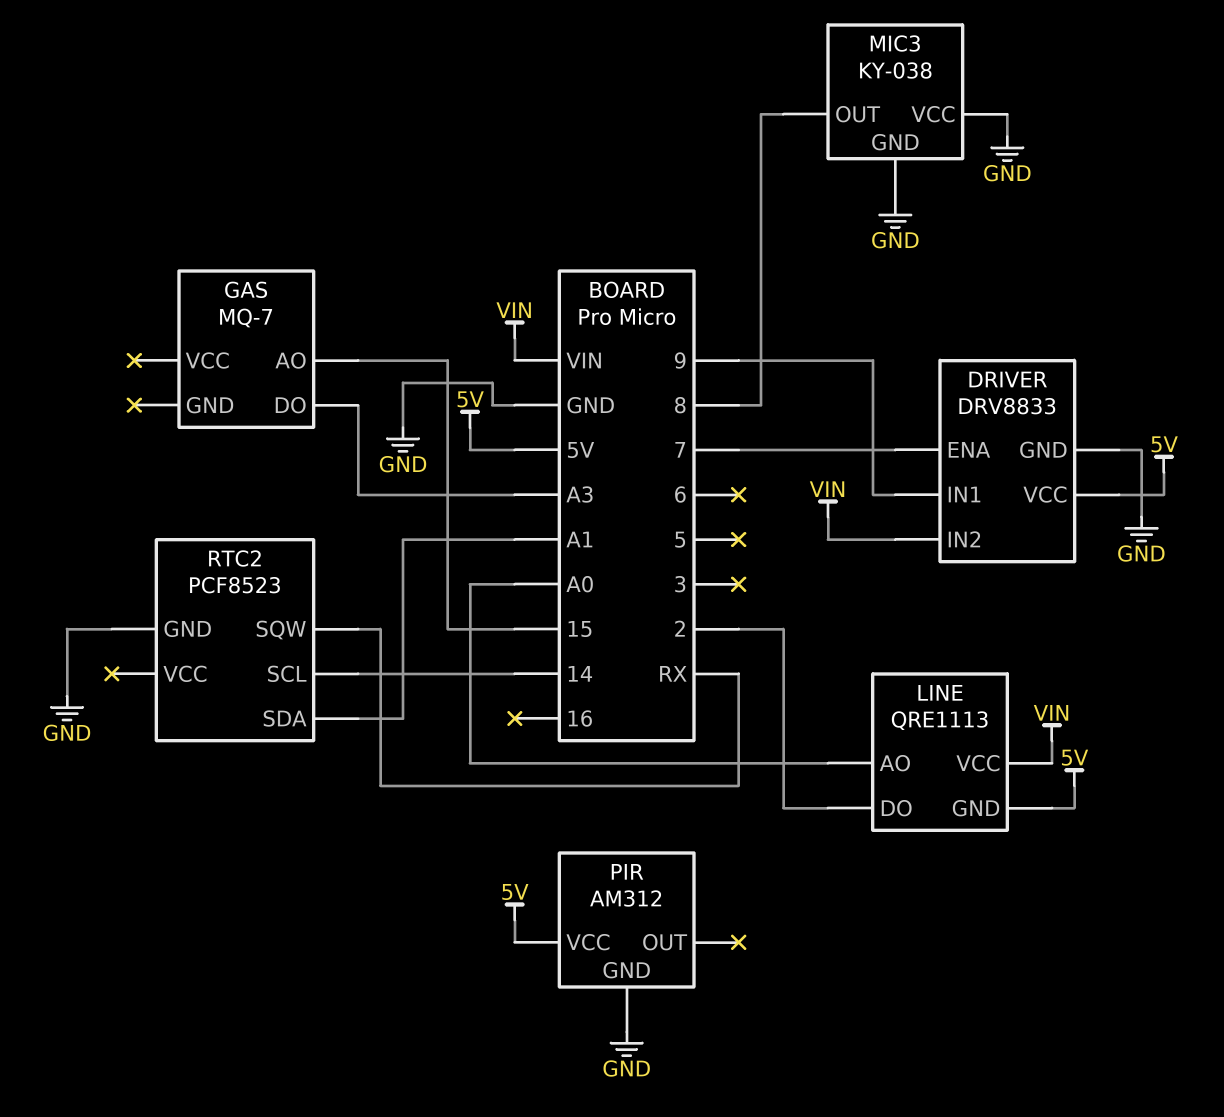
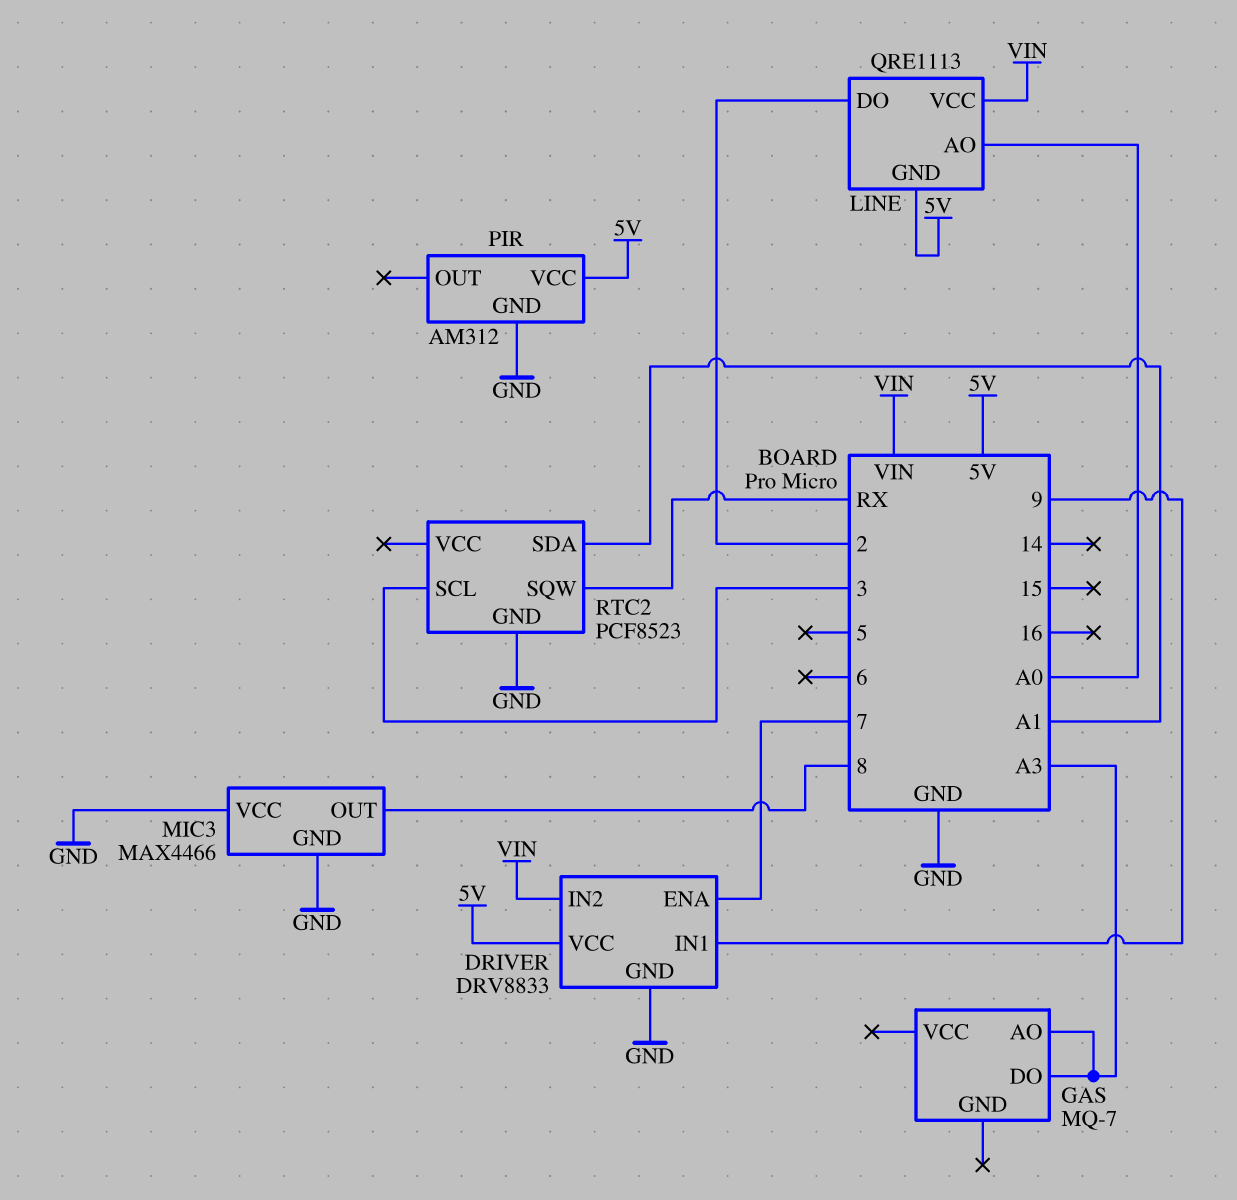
GAS pin AO: 15 -> A3
MIC3: KY-038 -> MAX4466
RTC2 pin SCL: 14 -> 3

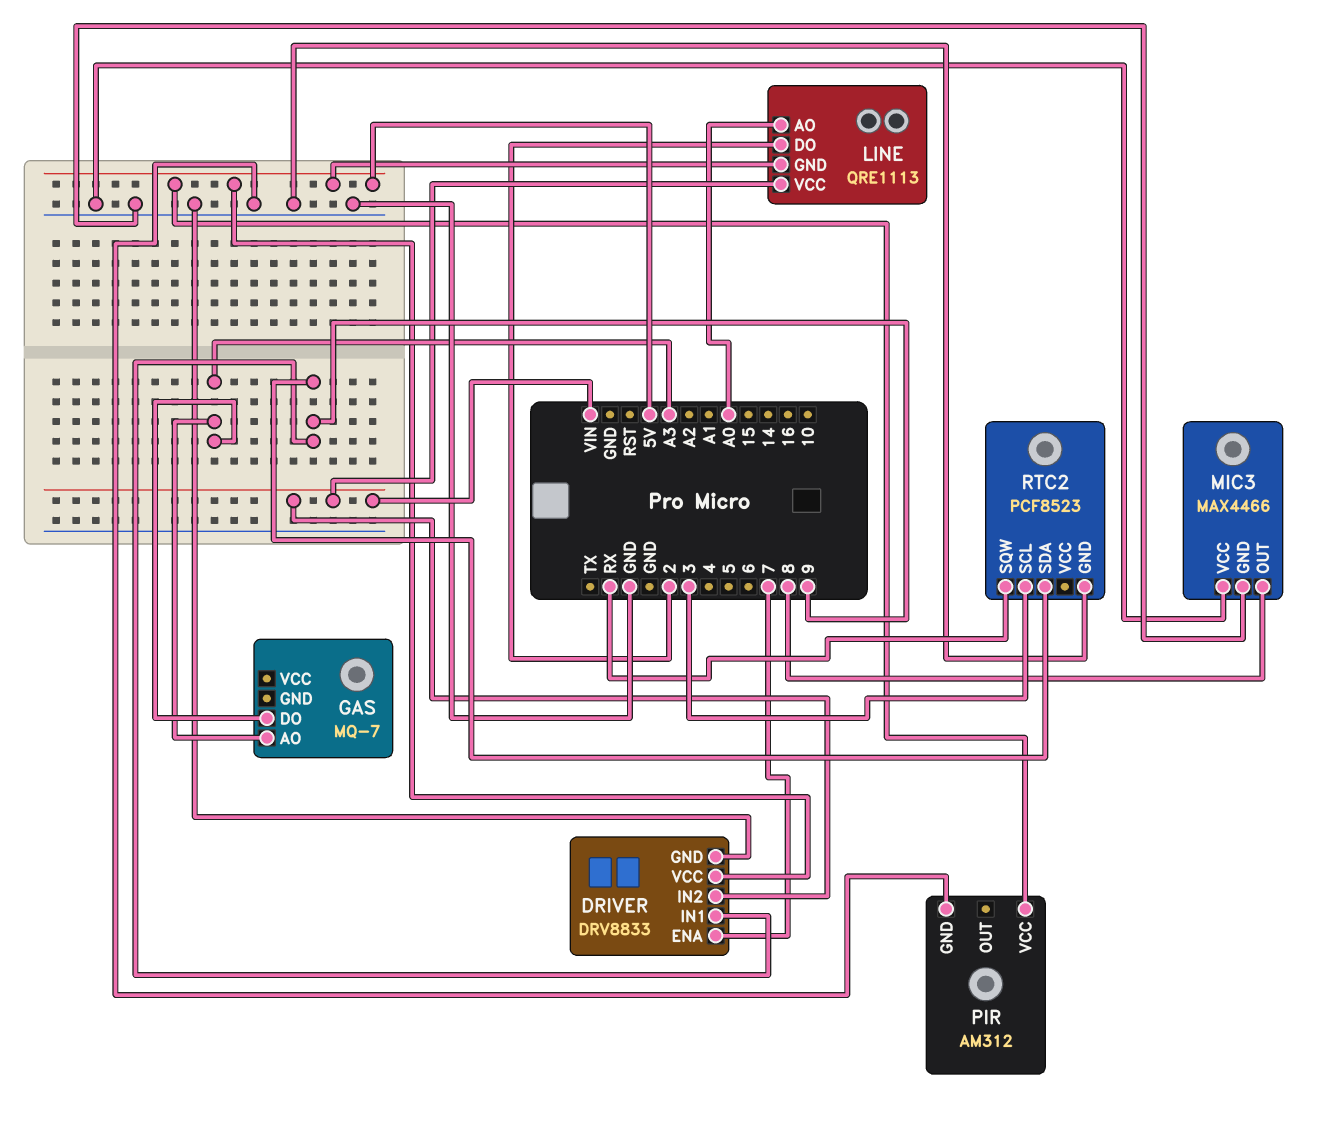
RTC2 pin SDA: A1 -> 9

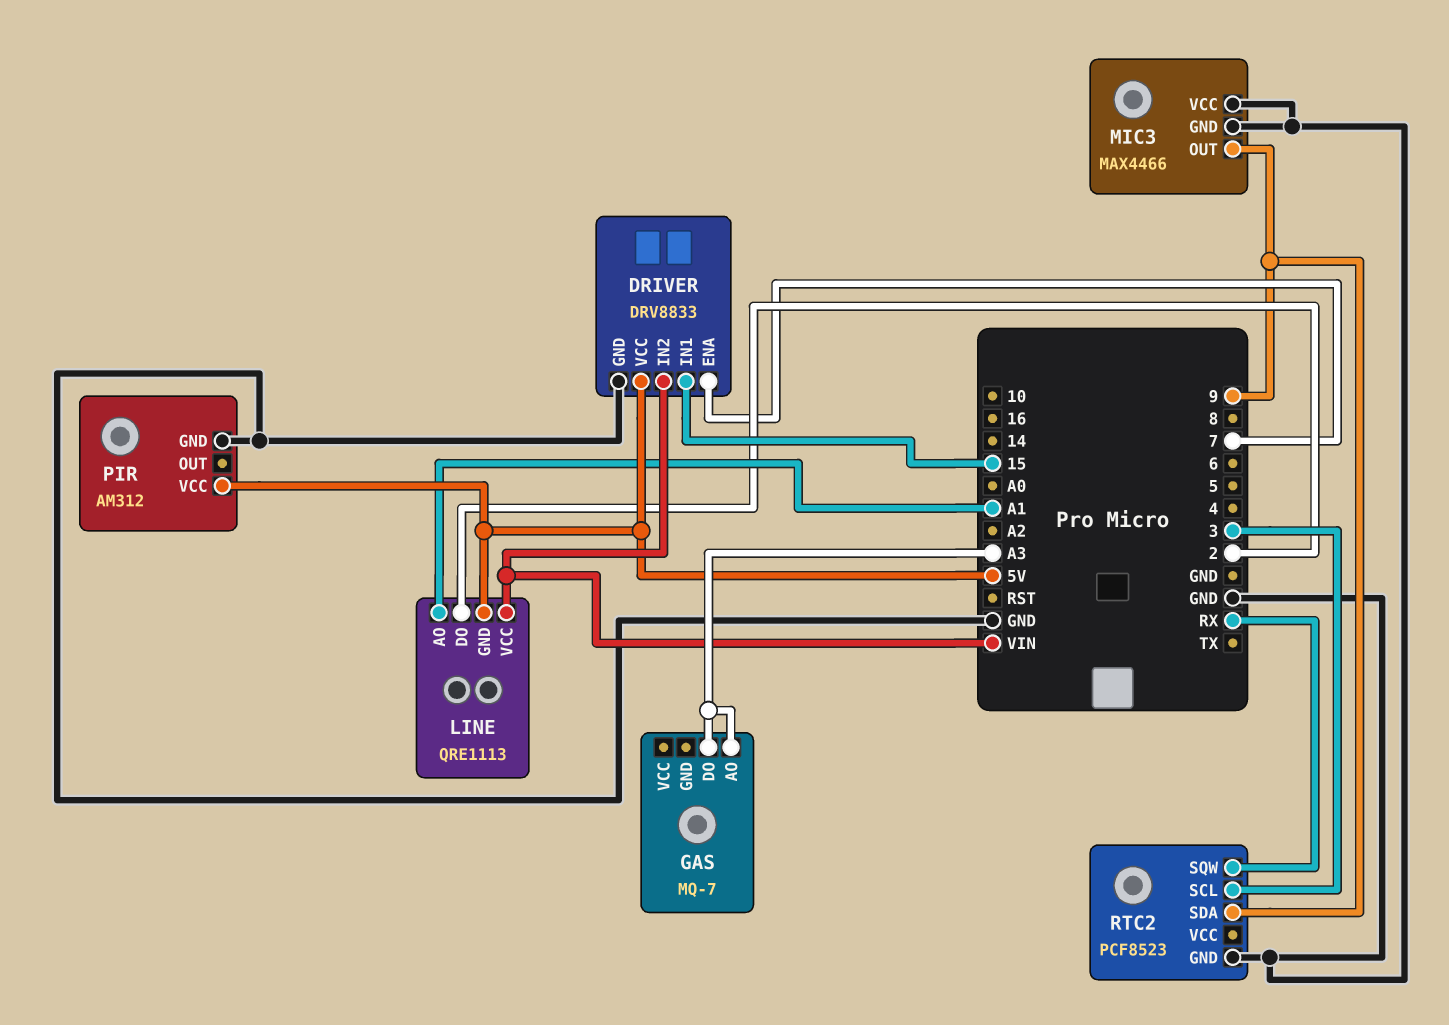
DRIVER pin IN1: 9 -> 15
LINE pin AO: A0 -> A1
MIC3 pin OUT: 8 -> 9

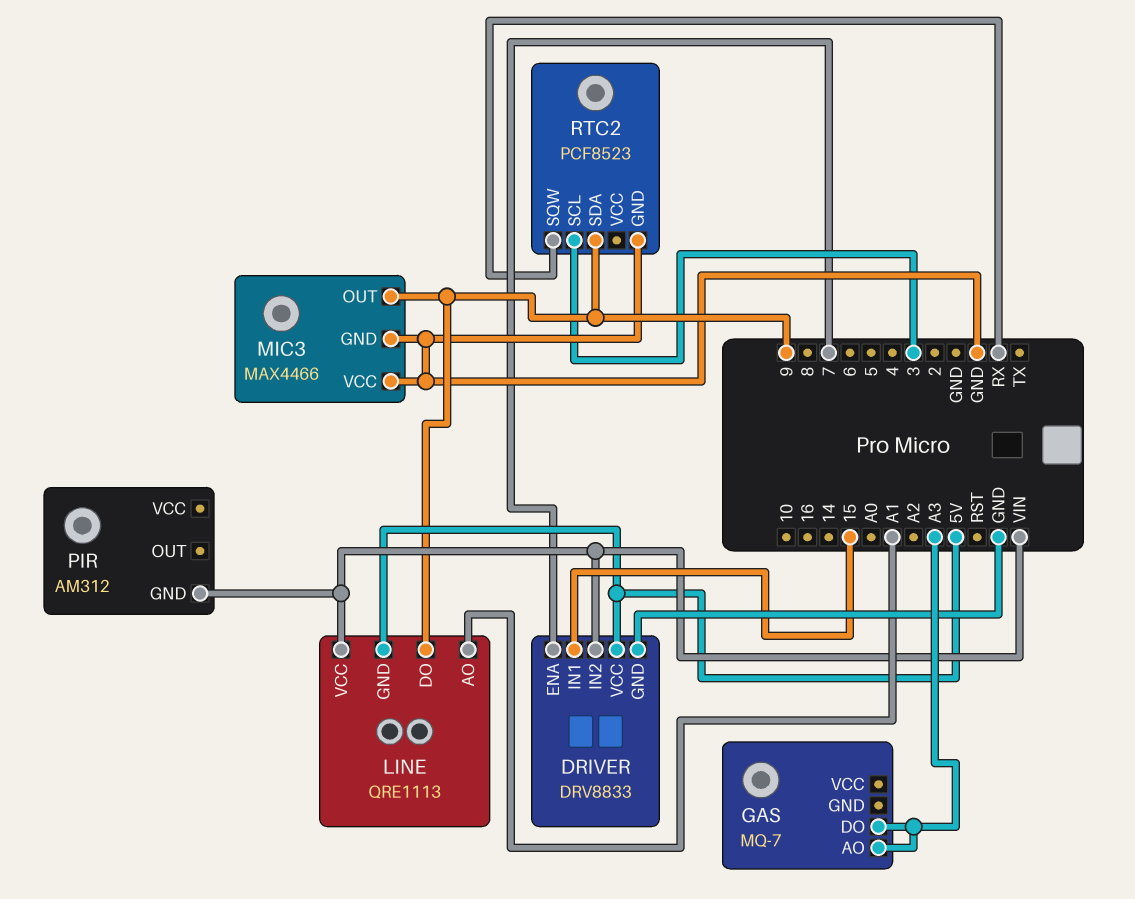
LINE pin DO: 2 -> 9
PIR pin GND: GND -> VIN
PIR pin VCC: 5V -> none

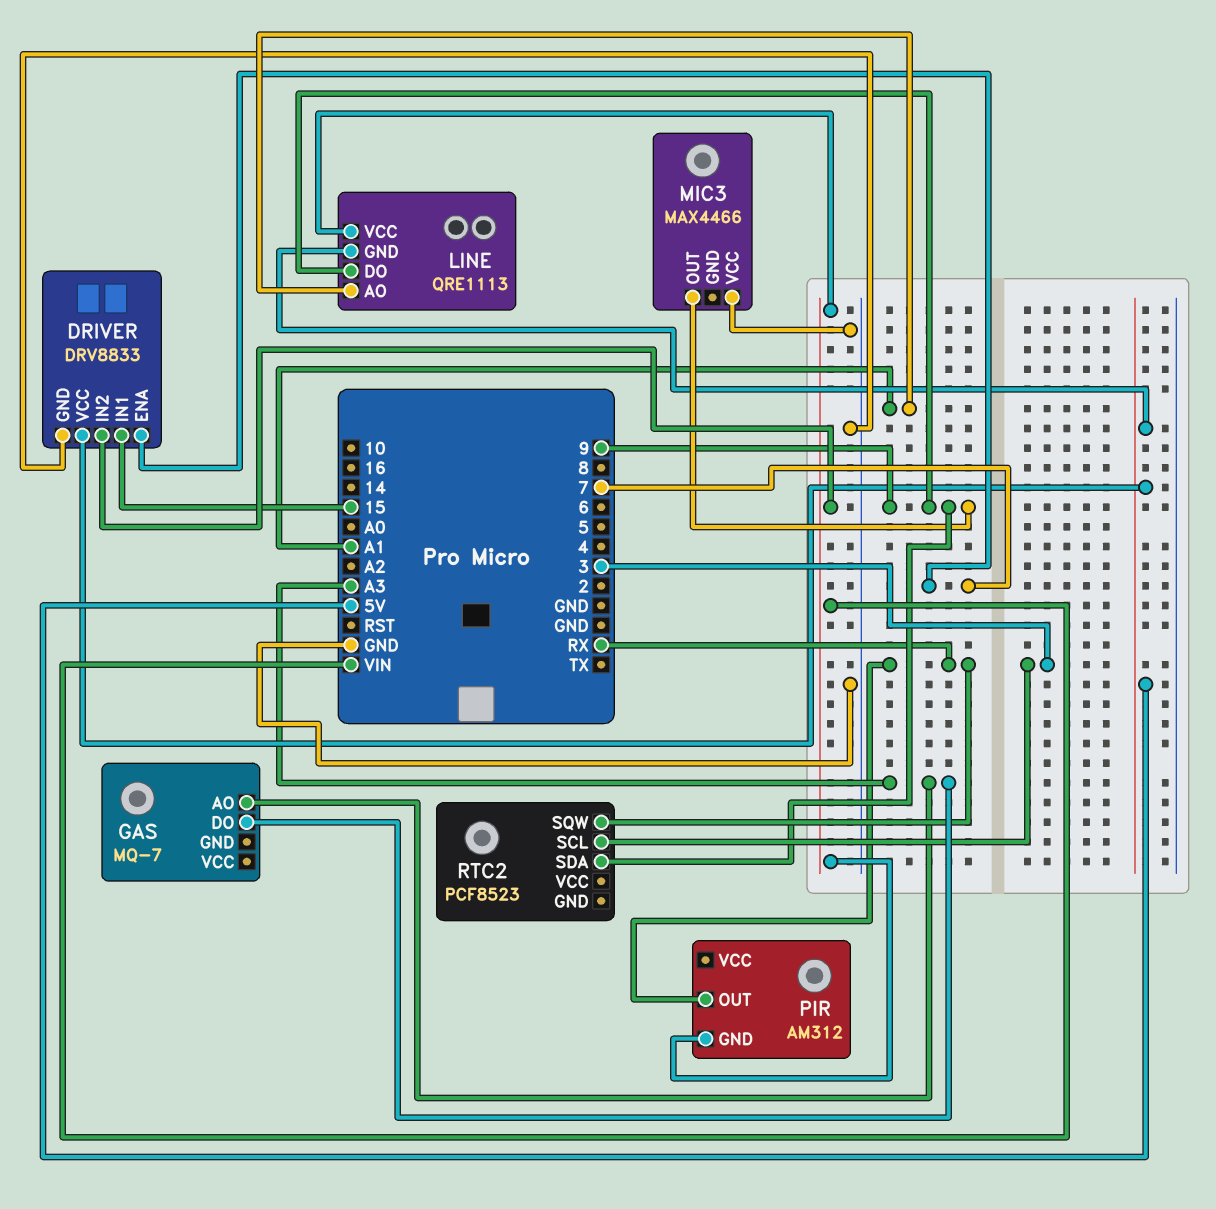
MIC3 pin GND: GND -> none
PIR pin OUT: none -> RX
RTC2 pin GND: GND -> none

